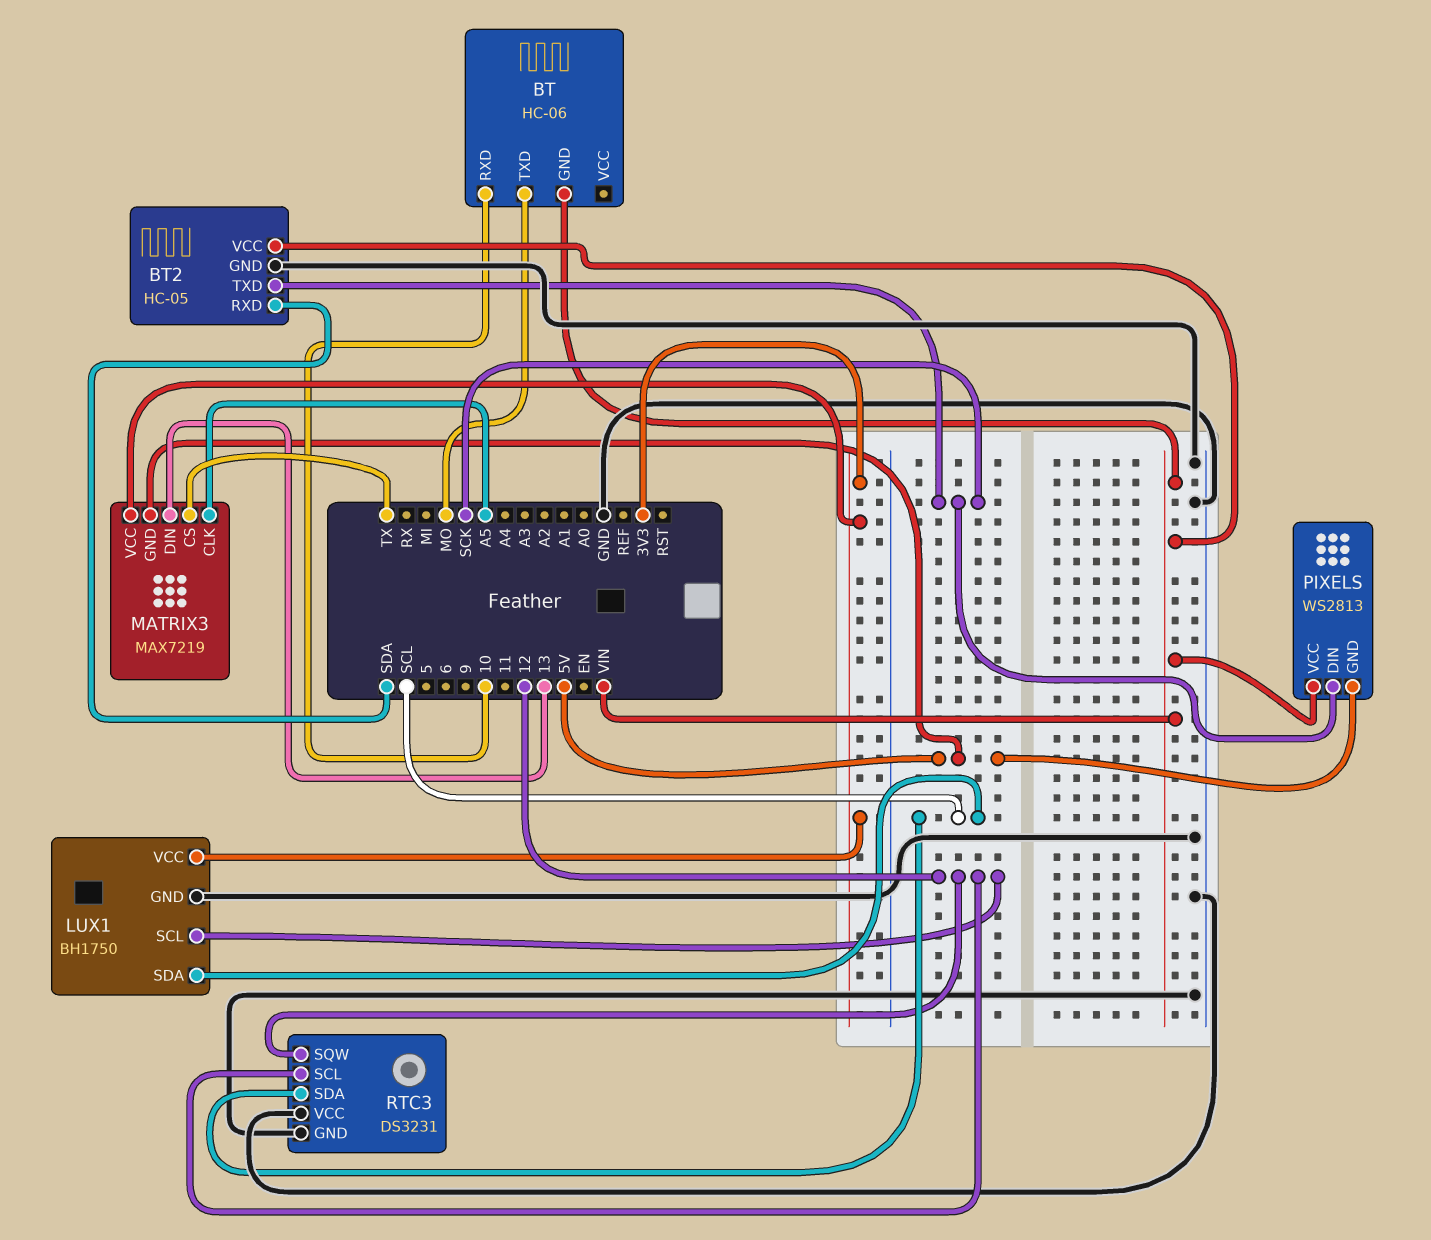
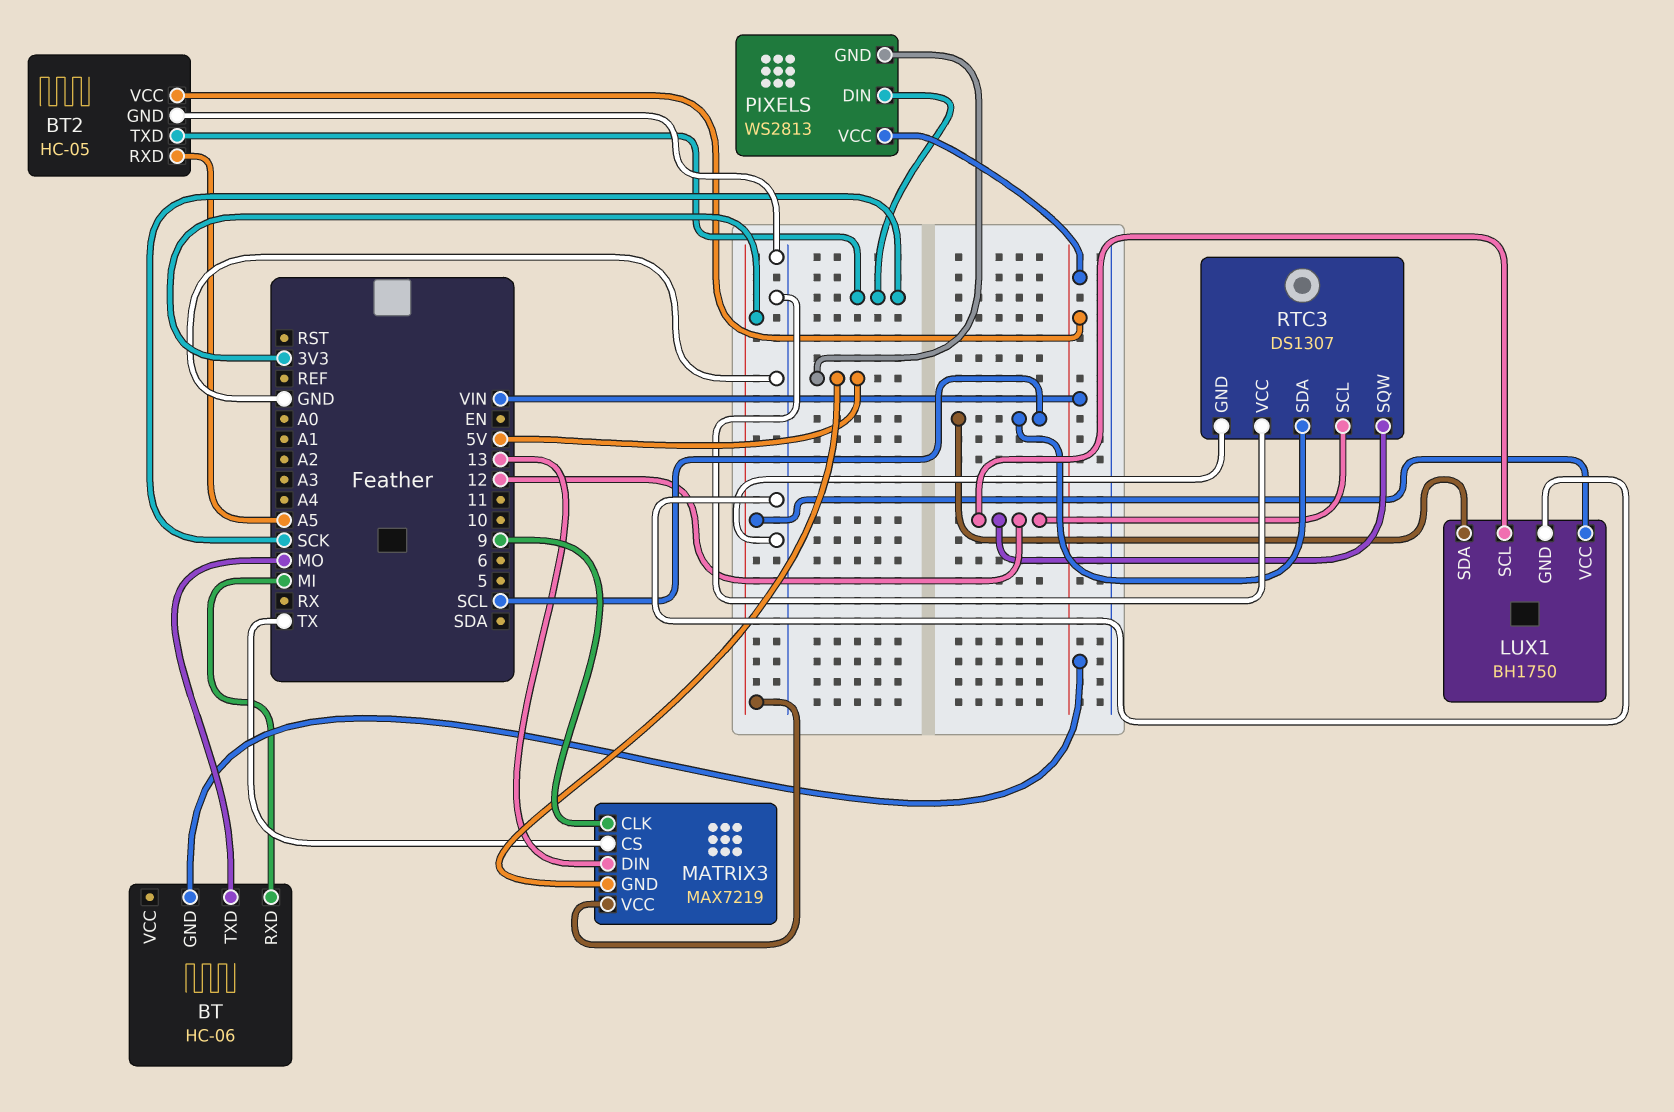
BT pin RXD: 10 -> MI
BT2 pin RXD: SDA -> A5
MATRIX3 pin CLK: A5 -> 9
RTC3: DS3231 -> DS1307

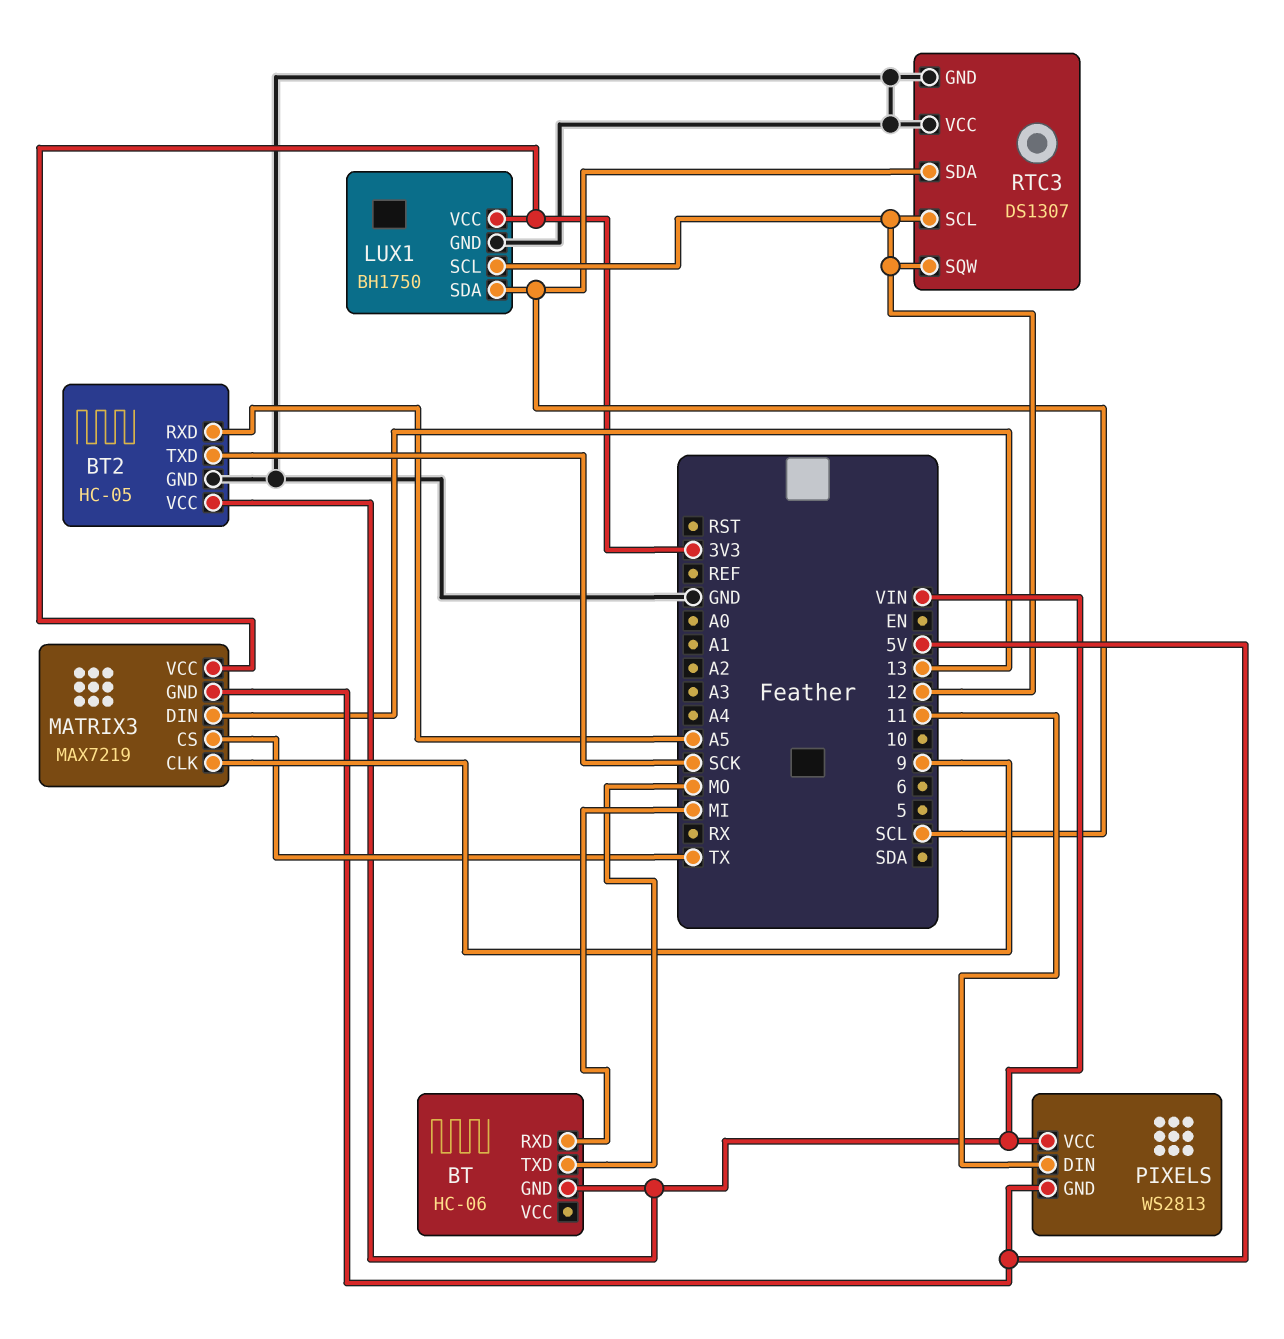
PIXELS pin DIN: SCK -> 11

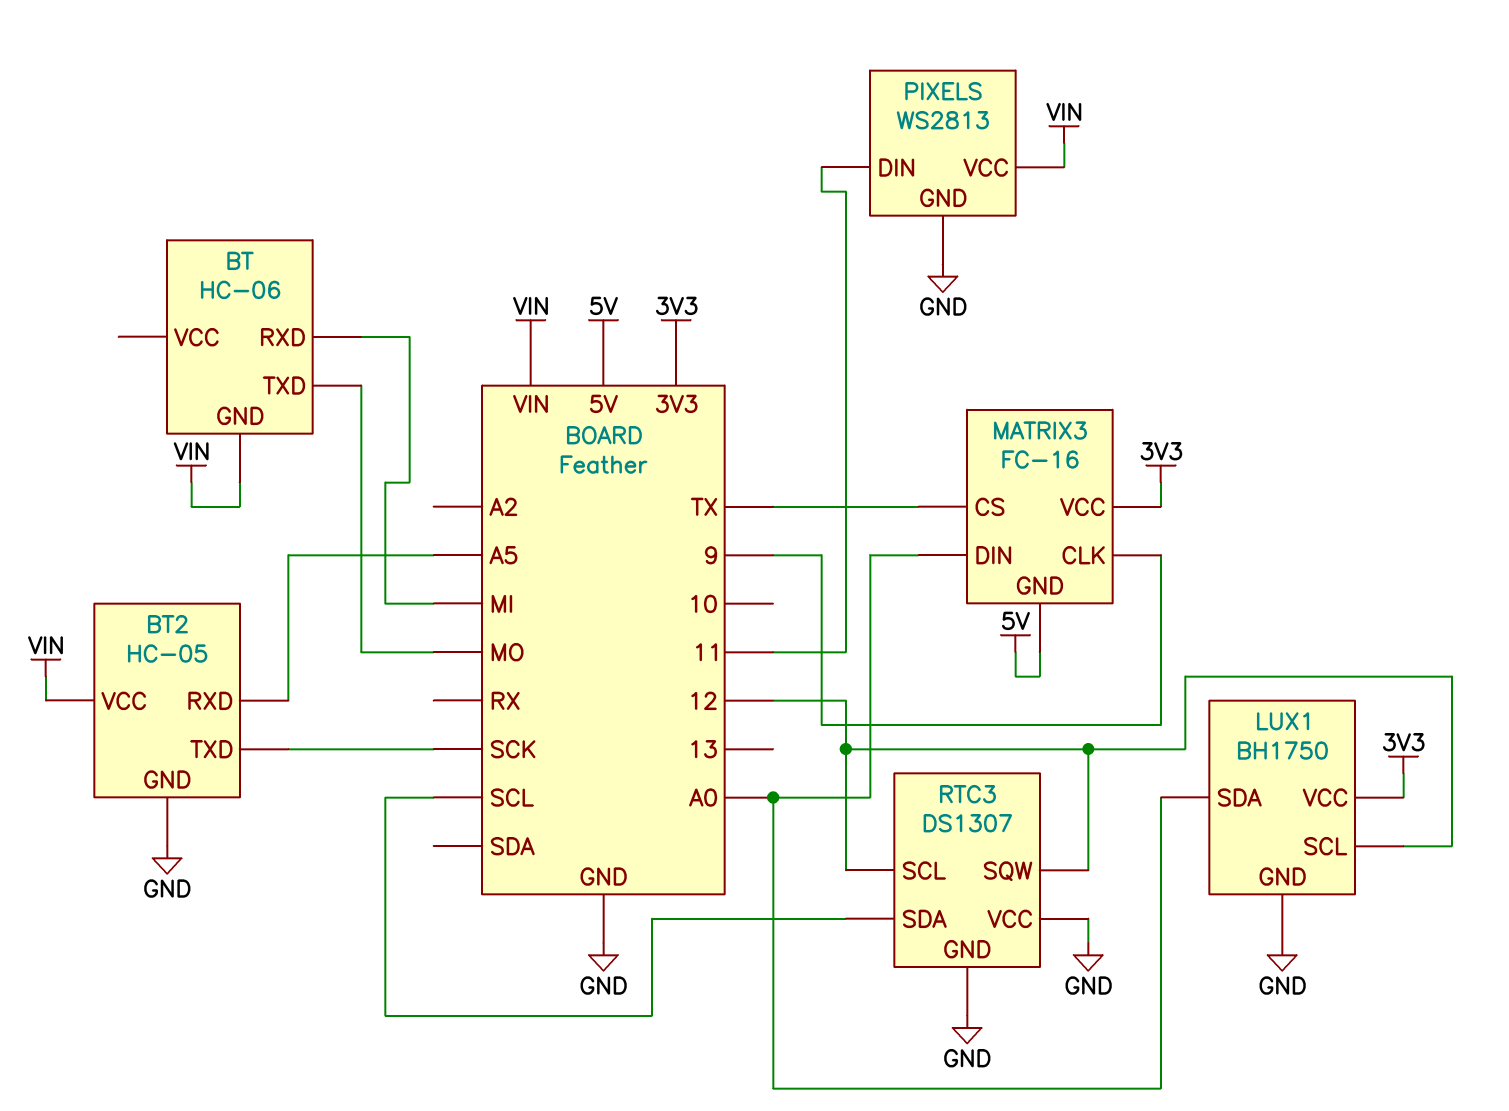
LUX1 pin SDA: SCL -> A0
MATRIX3: MAX7219 -> FC-16
MATRIX3 pin DIN: 13 -> A0
PIXELS pin GND: 5V -> GND

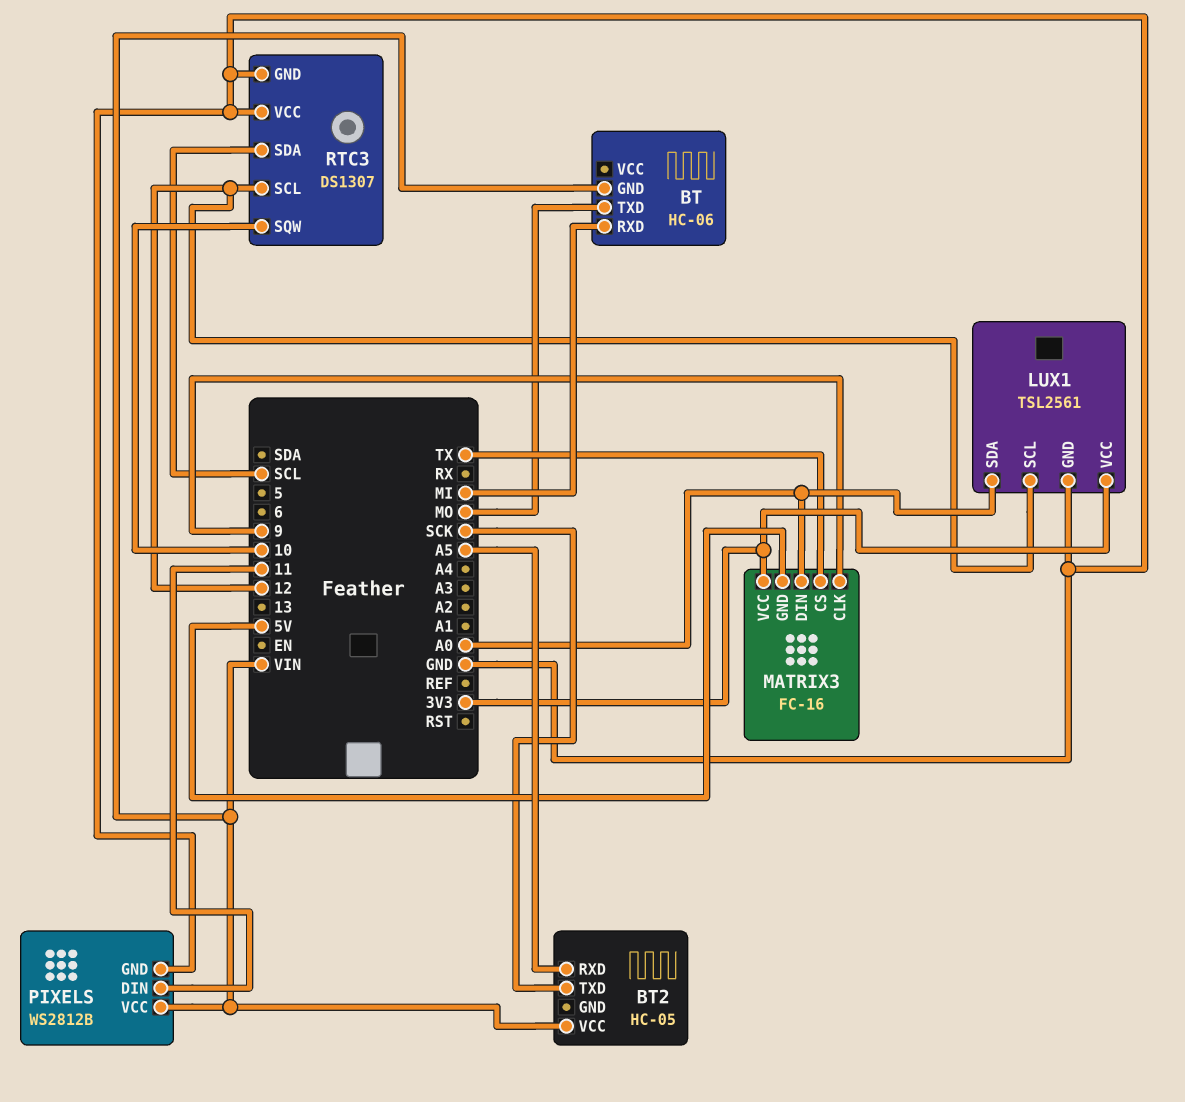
BT2 pin GND: GND -> none
LUX1: BH1750 -> TSL2561
PIXELS: WS2813 -> WS2812B
RTC3 pin SQW: 12 -> 10

